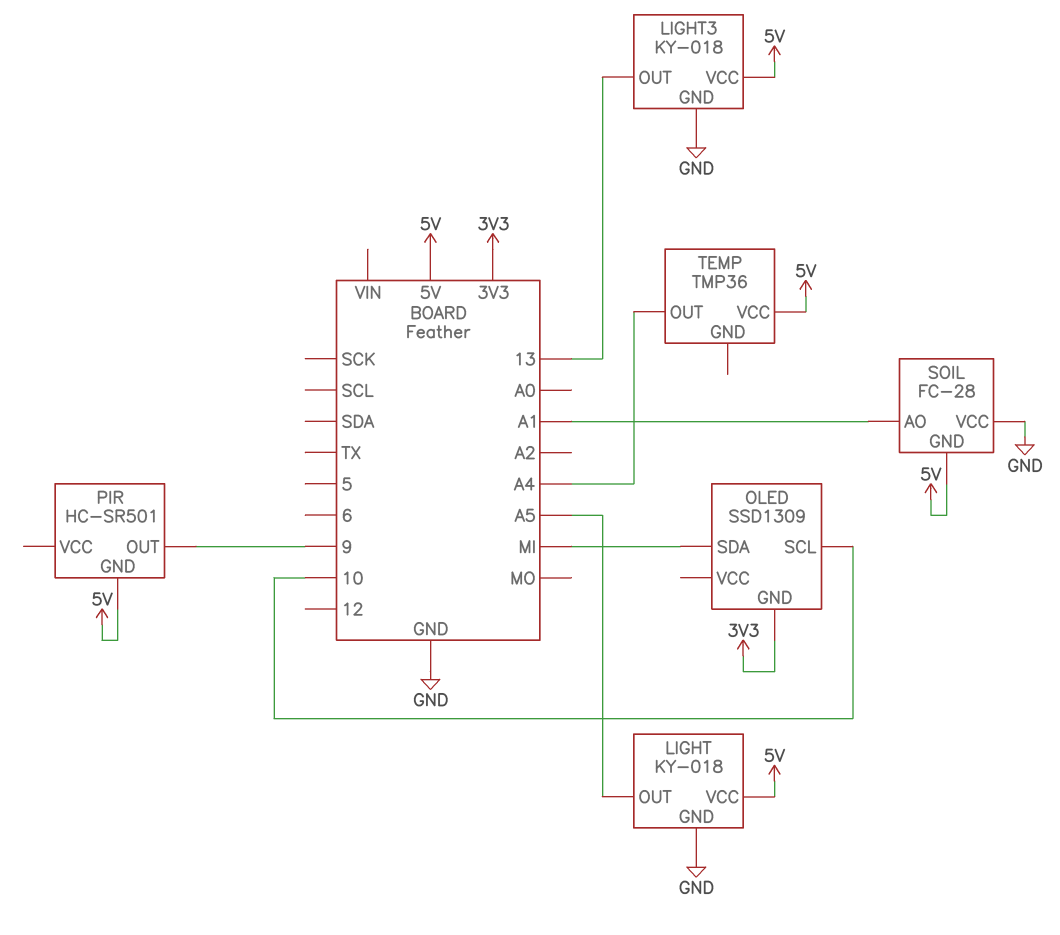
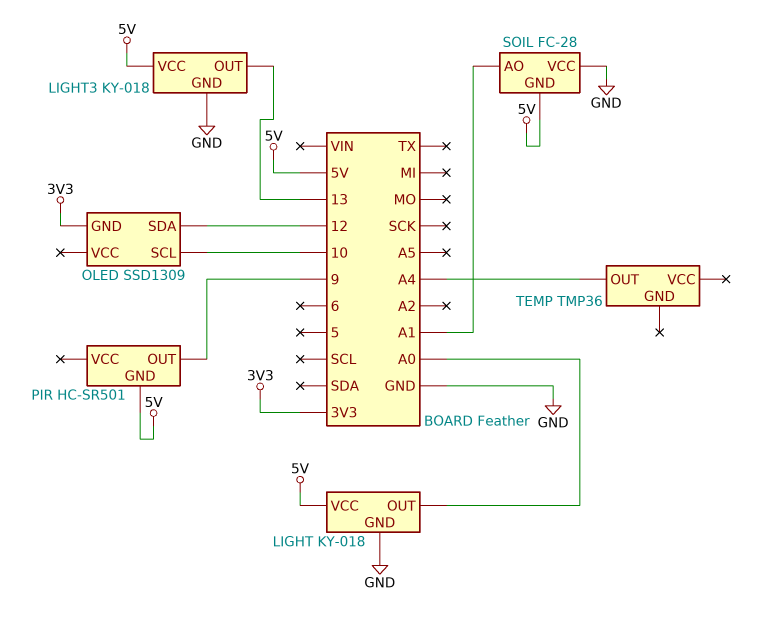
LIGHT pin OUT: A5 -> A0
OLED pin SDA: MI -> 12
TEMP pin VCC: 5V -> none

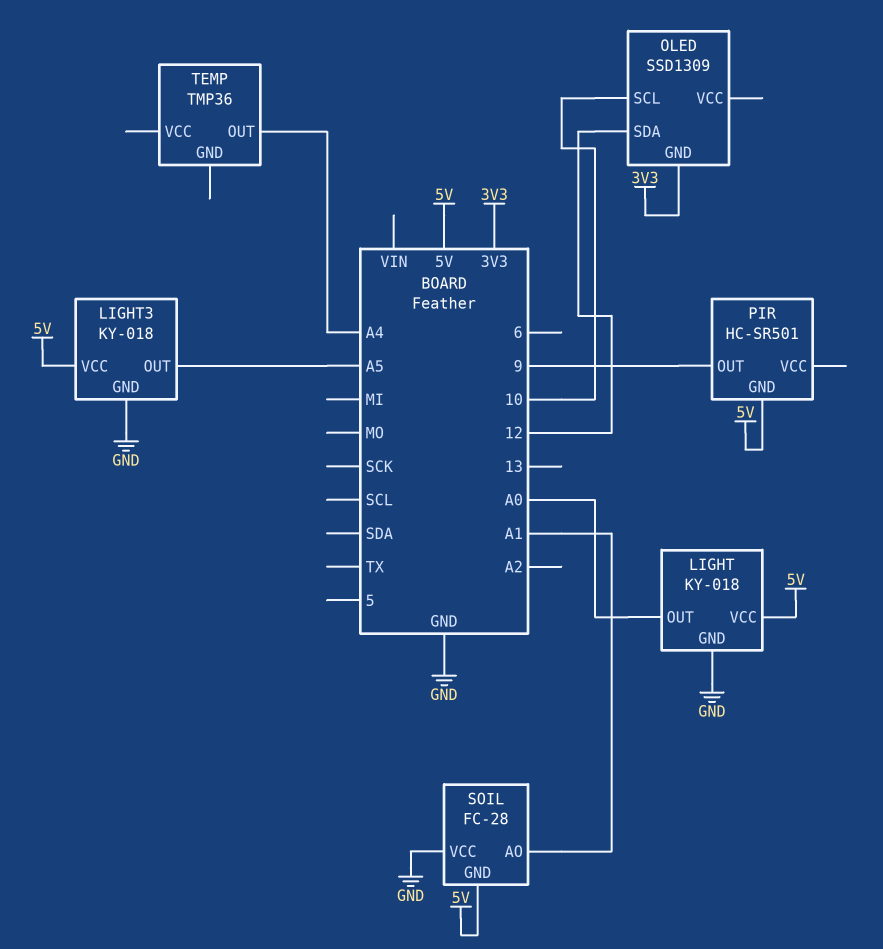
LIGHT3 pin OUT: 13 -> A5

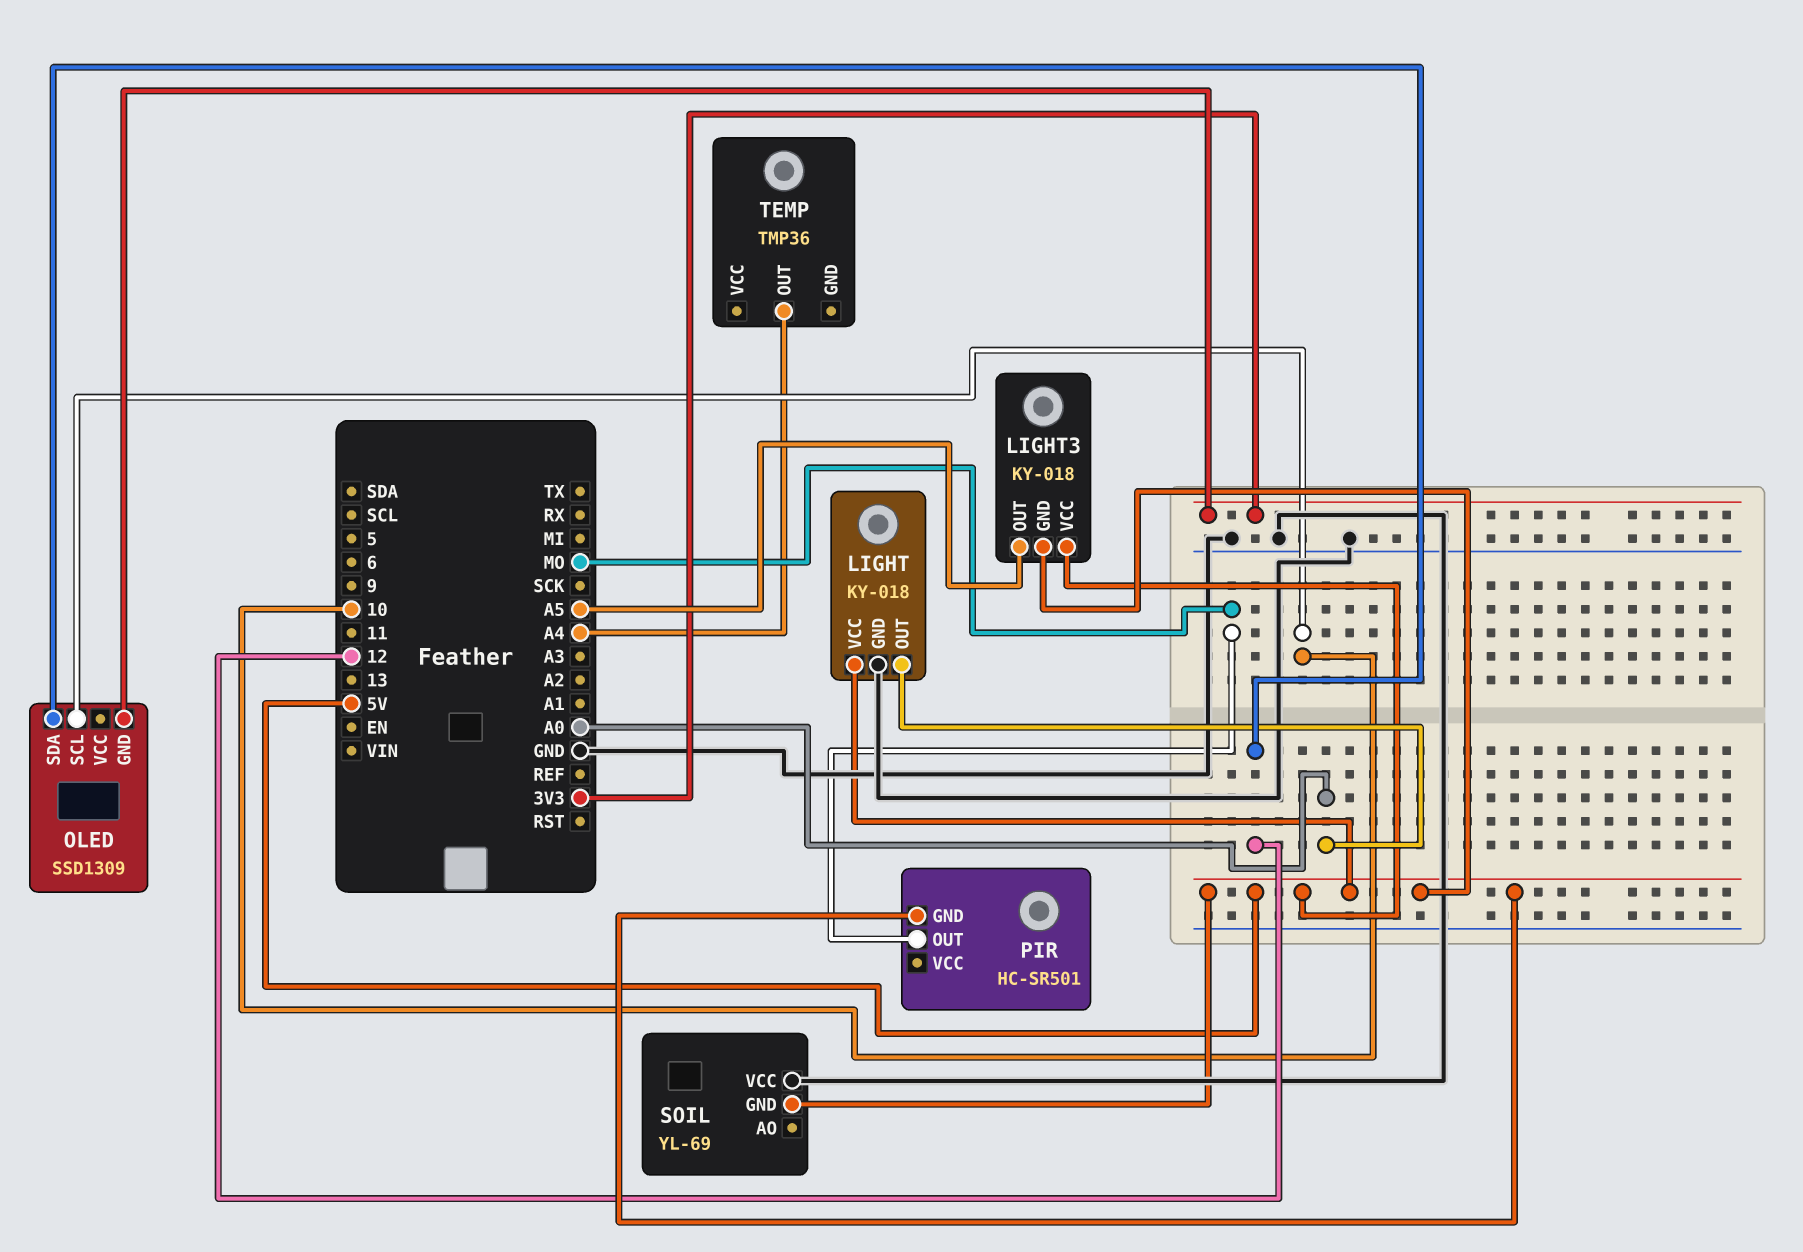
LIGHT3 pin GND: GND -> 5V
PIR pin OUT: 9 -> MO
SOIL: FC-28 -> YL-69
SOIL pin AO: A1 -> none

